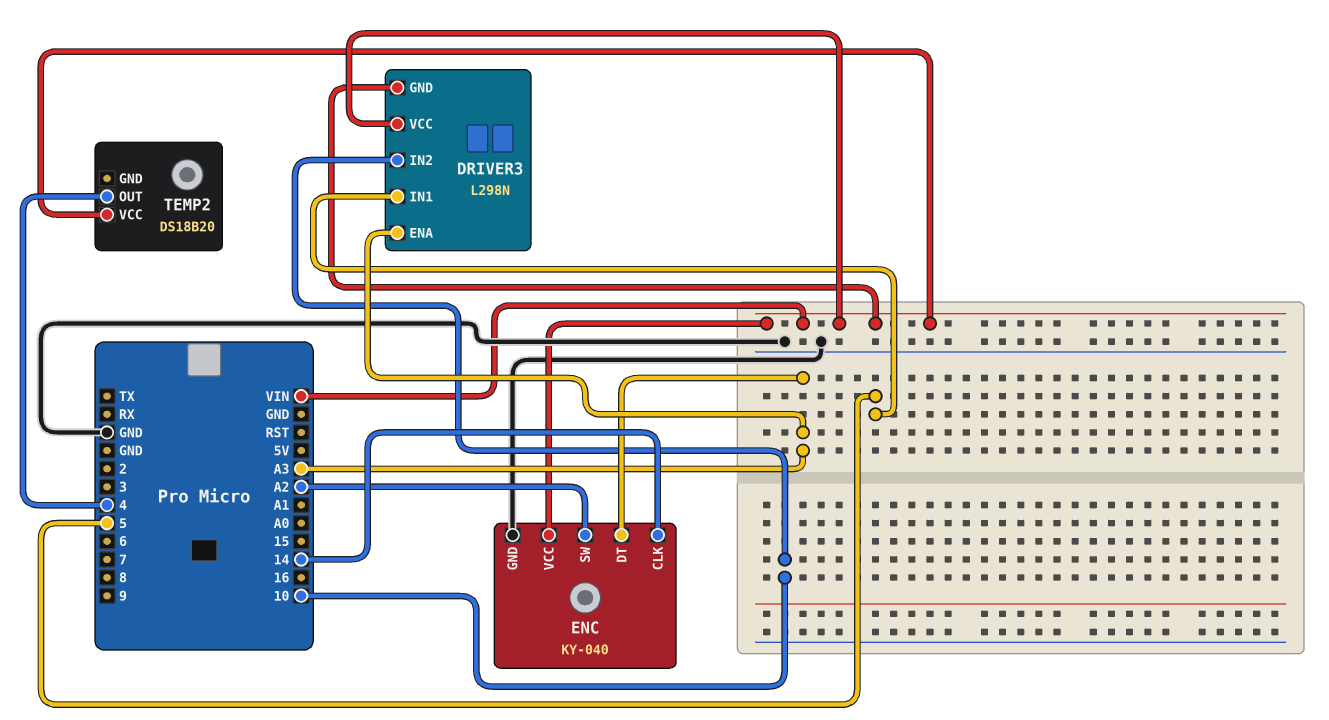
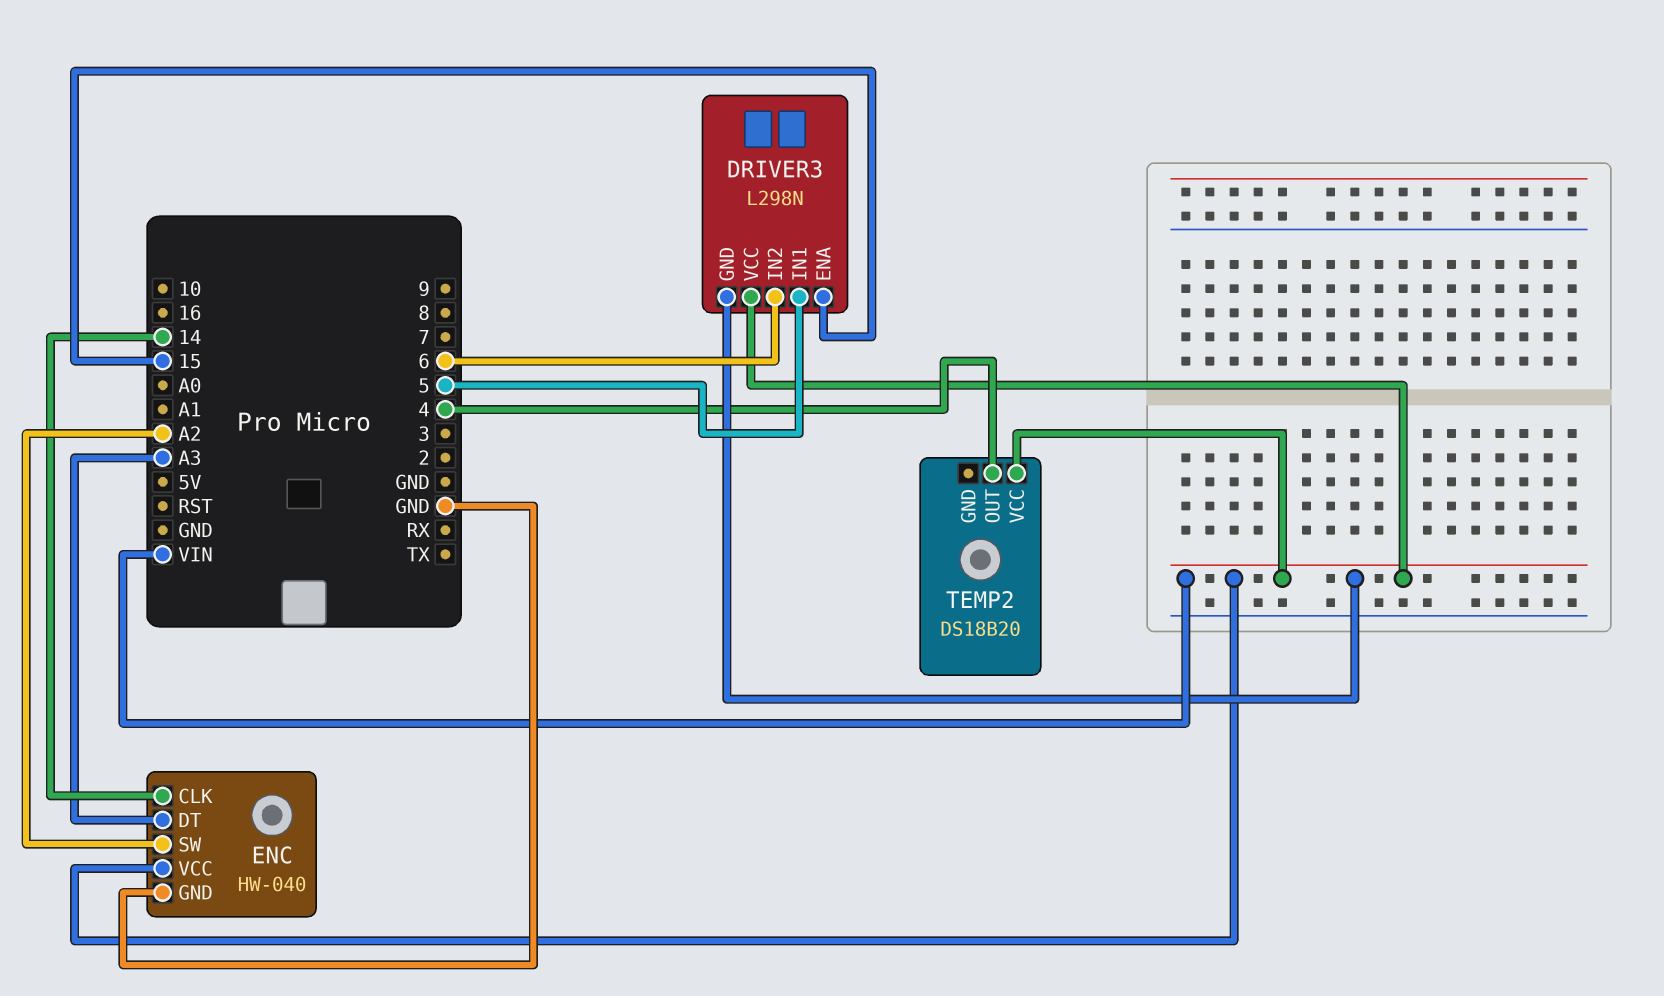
DRIVER3 pin ENA: A3 -> 15
DRIVER3 pin IN2: 10 -> 6
ENC: KY-040 -> HW-040

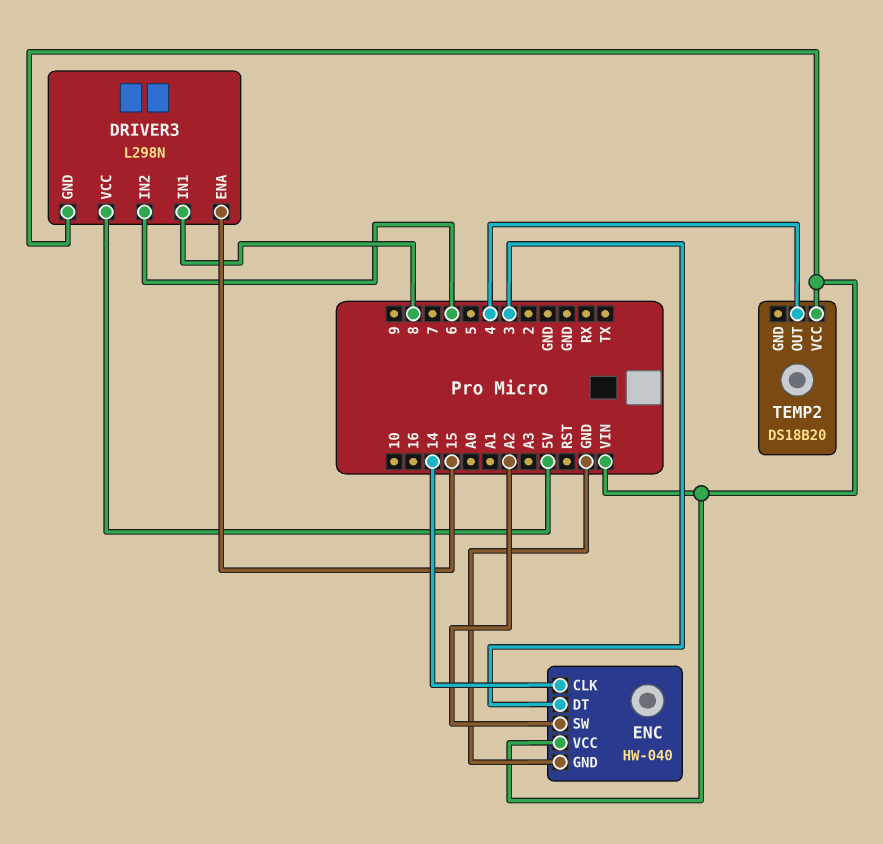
DRIVER3 pin IN1: 5 -> 8
DRIVER3 pin VCC: VIN -> 5V
ENC pin DT: A3 -> 3

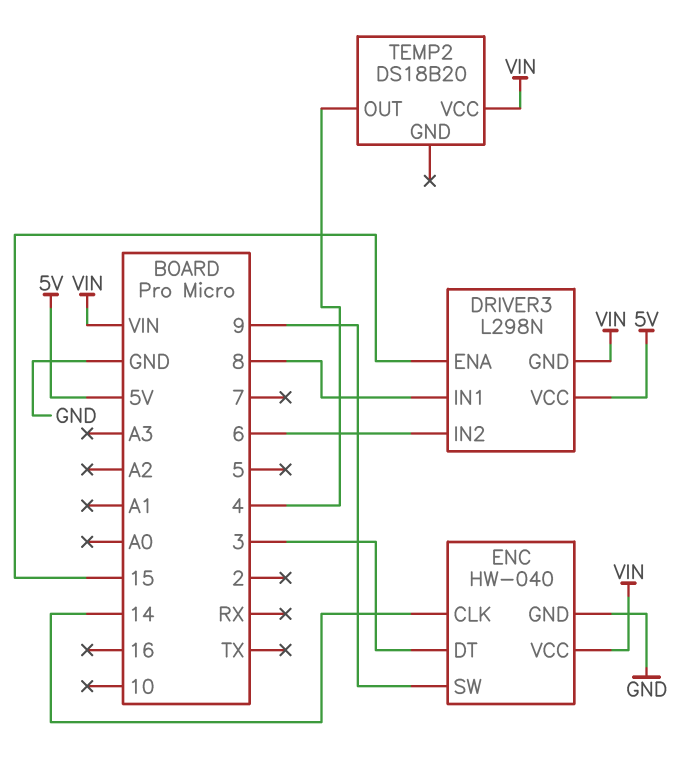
ENC pin SW: A2 -> 9

